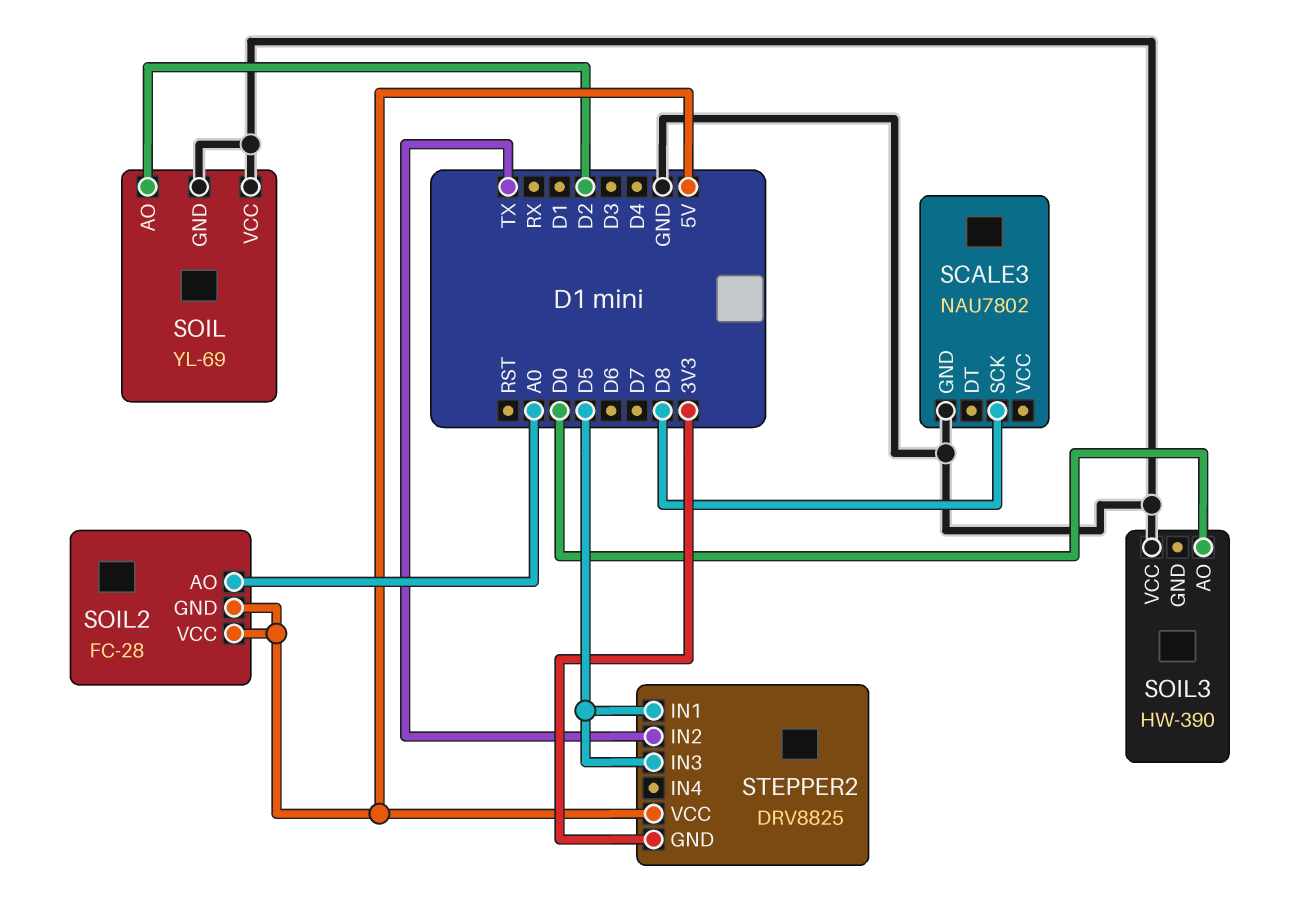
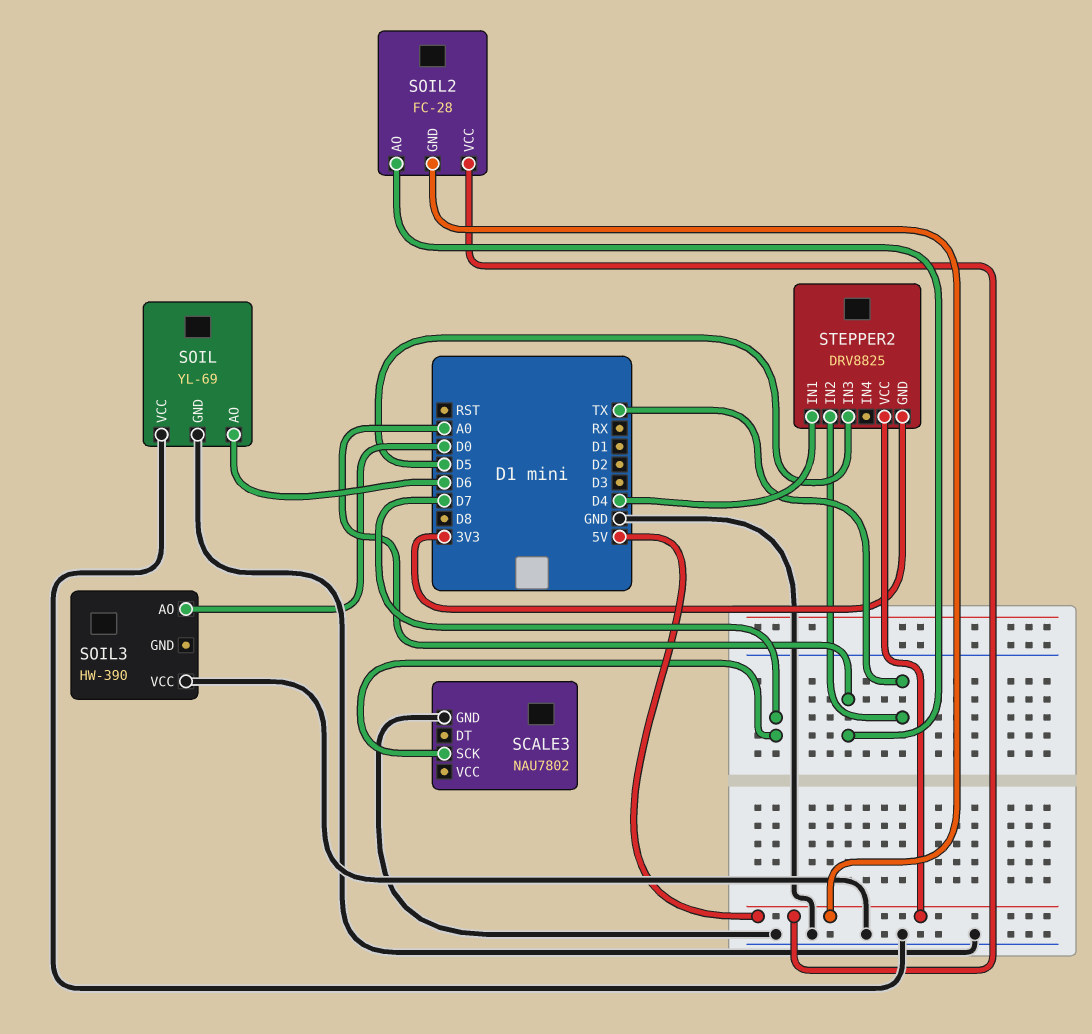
SCALE3 pin SCK: D8 -> D7
SOIL pin AO: D2 -> D6
STEPPER2 pin IN1: D5 -> D4

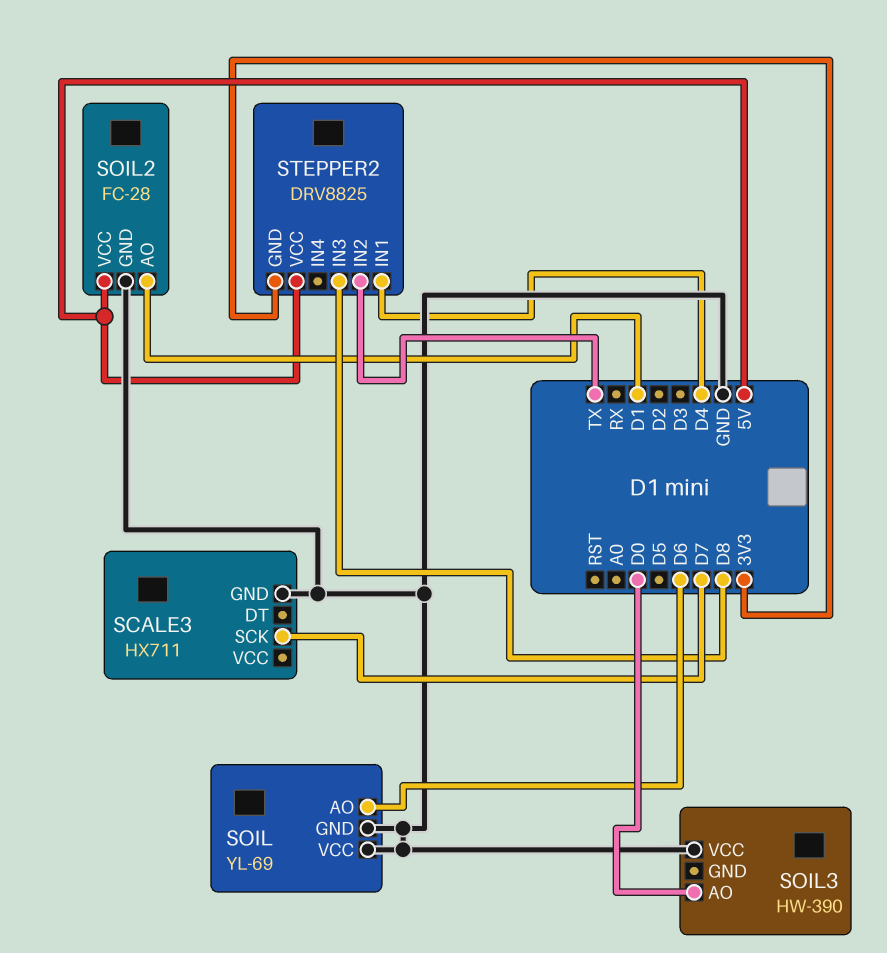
SCALE3: NAU7802 -> HX711
SOIL2 pin AO: A0 -> D1
SOIL2 pin GND: 5V -> GND
STEPPER2 pin IN3: D5 -> D8

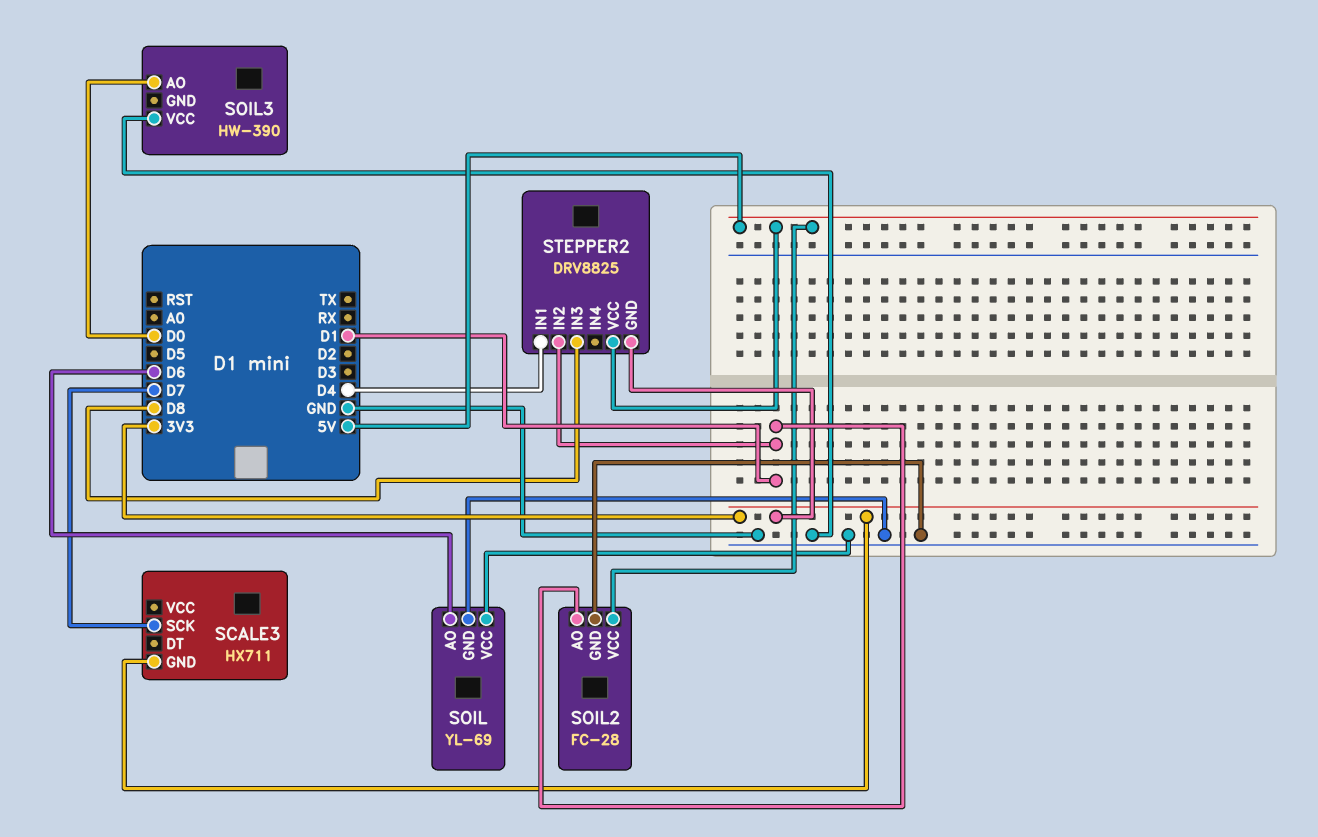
SCALE3 pin GND: GND -> 3V3
STEPPER2 pin IN2: TX -> D1

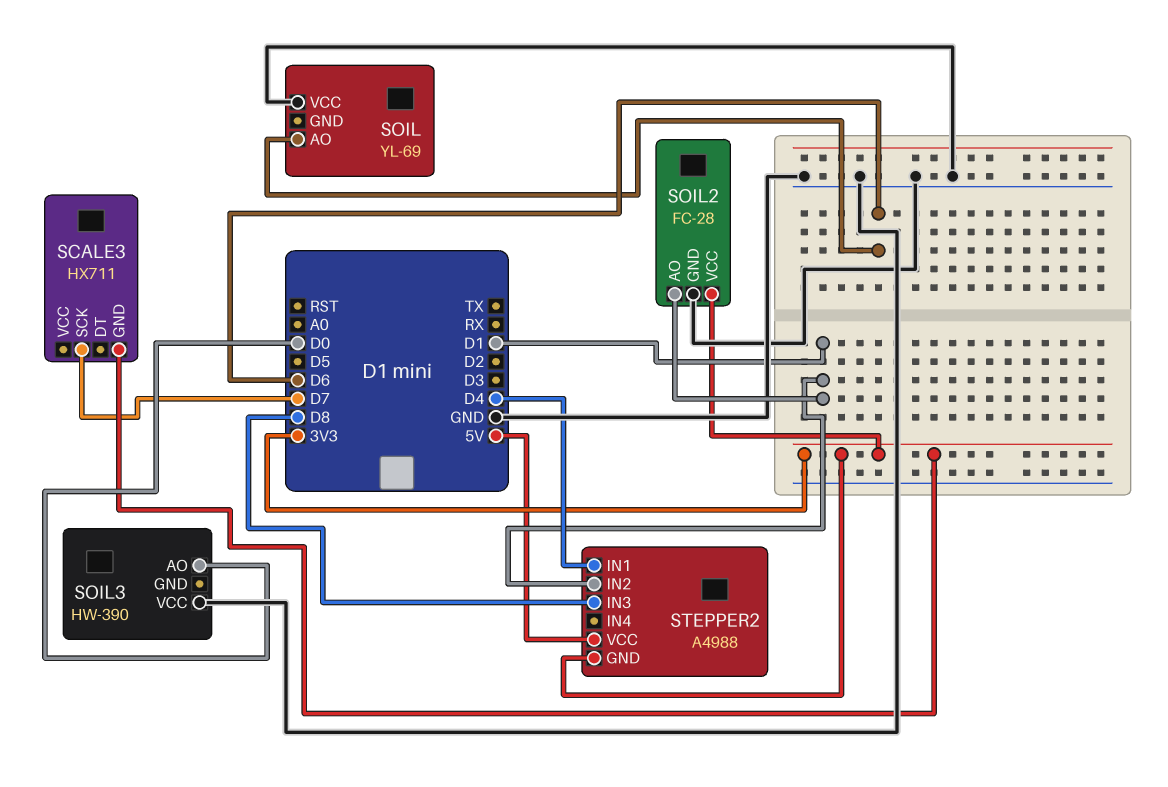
SOIL pin GND: GND -> none
SOIL2 pin VCC: 5V -> 3V3
STEPPER2: DRV8825 -> A4988

